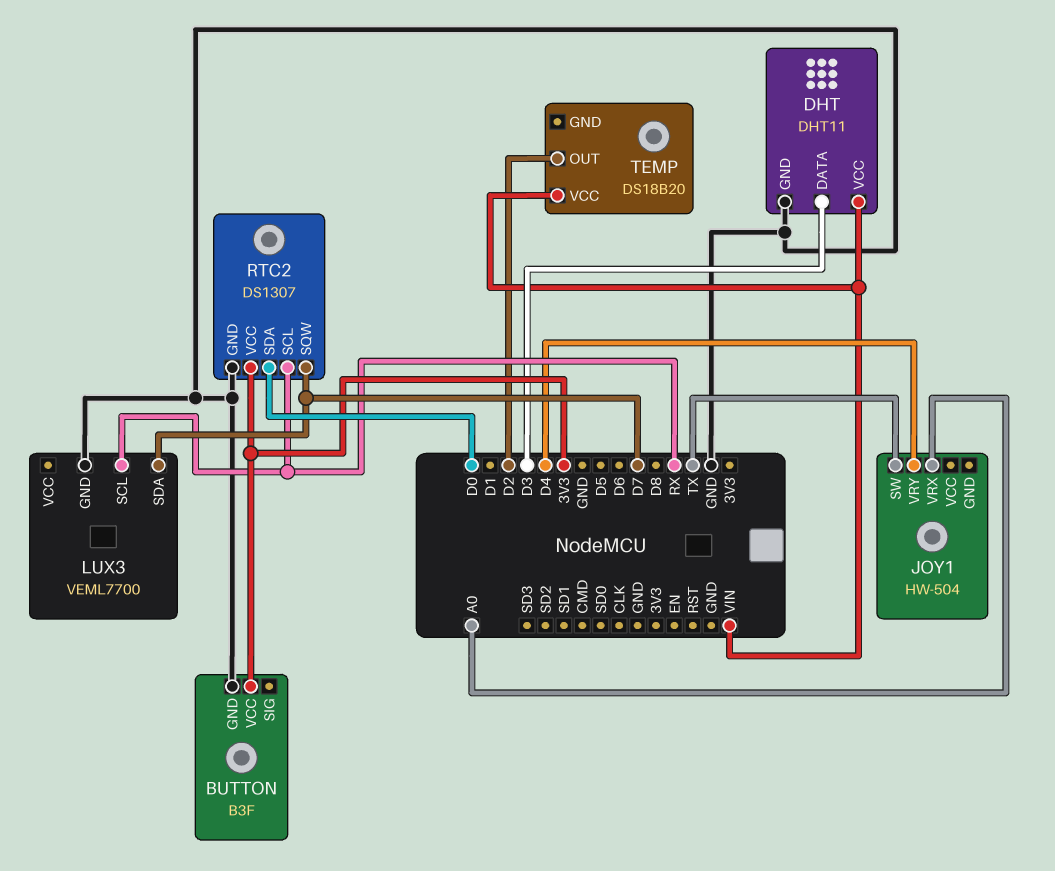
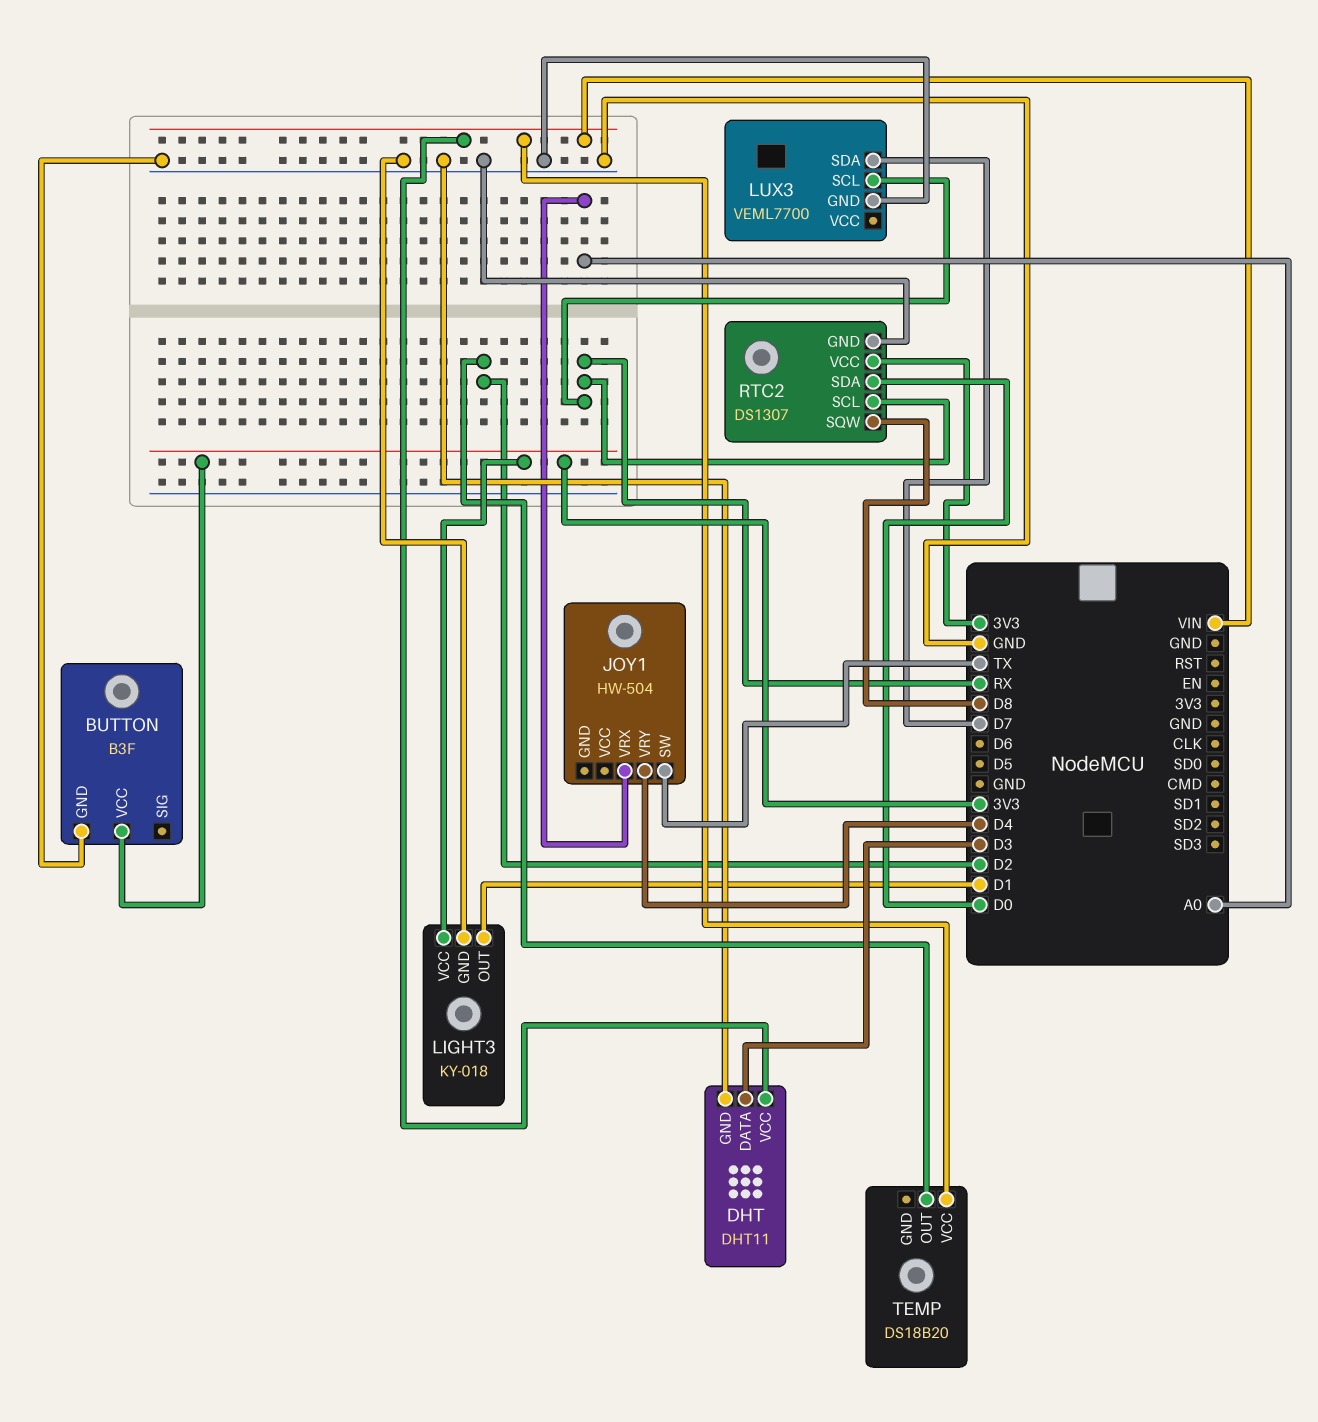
LIGHT3: none -> KY-018
LIGHT3 pin GND: none -> GND
LIGHT3 pin OUT: none -> D1
LIGHT3 pin VCC: none -> 3V3
RTC2 pin SQW: D7 -> D8

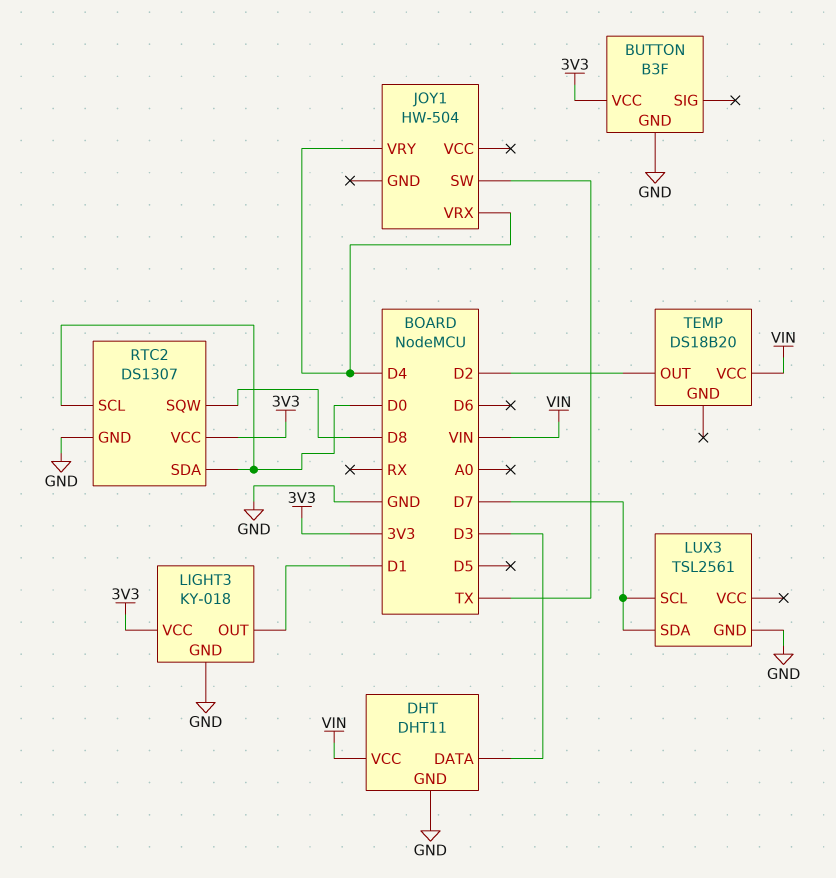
JOY1 pin VRX: A0 -> D4
LUX3: VEML7700 -> TSL2561
LUX3 pin SCL: RX -> D7
RTC2 pin SCL: RX -> D0

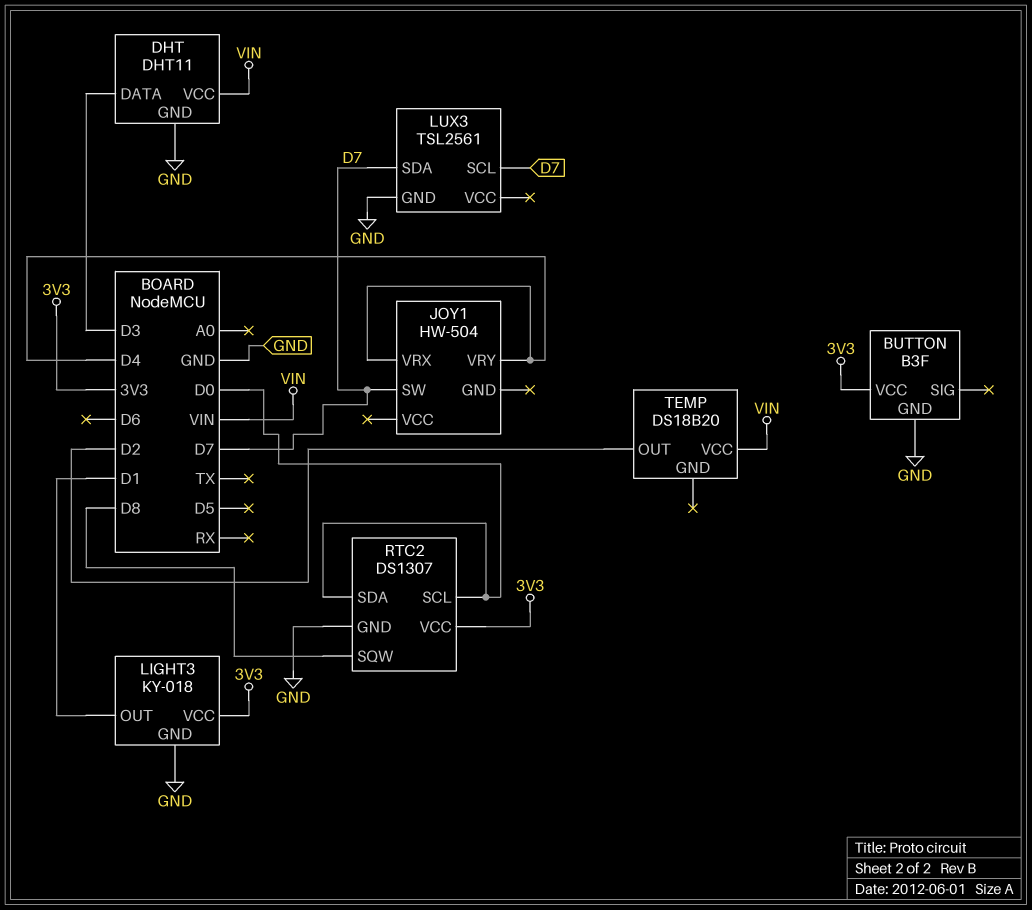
JOY1 pin SW: TX -> D7

